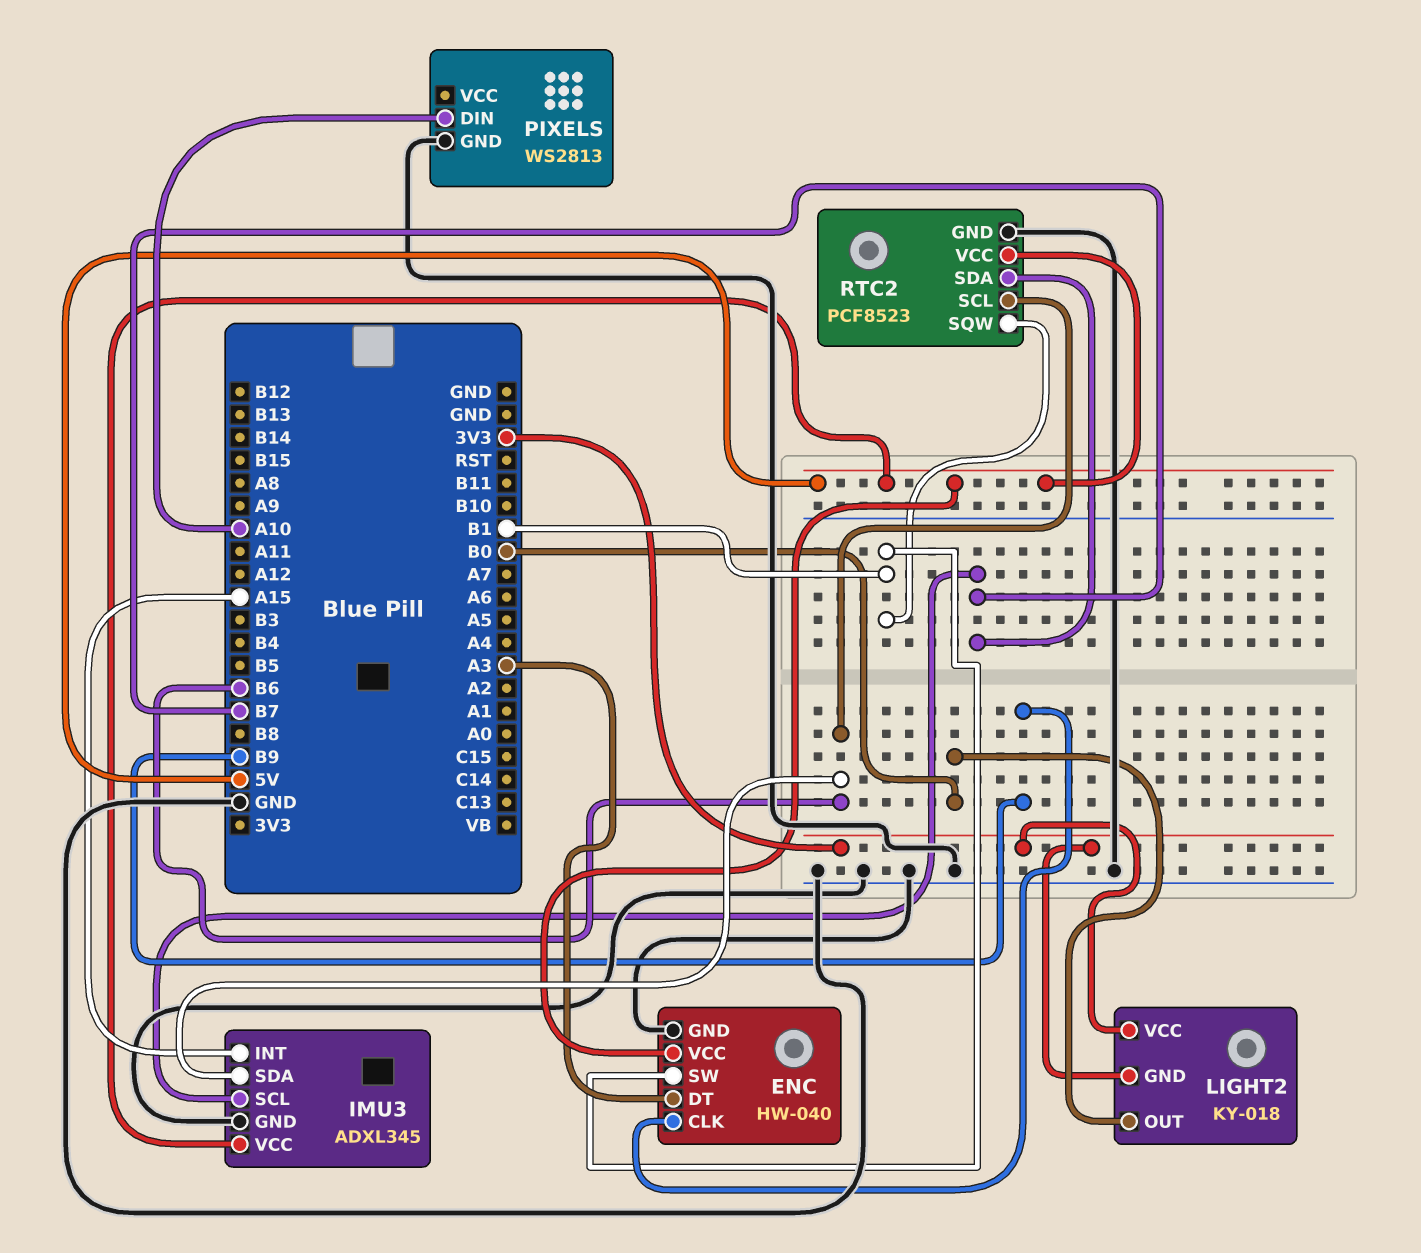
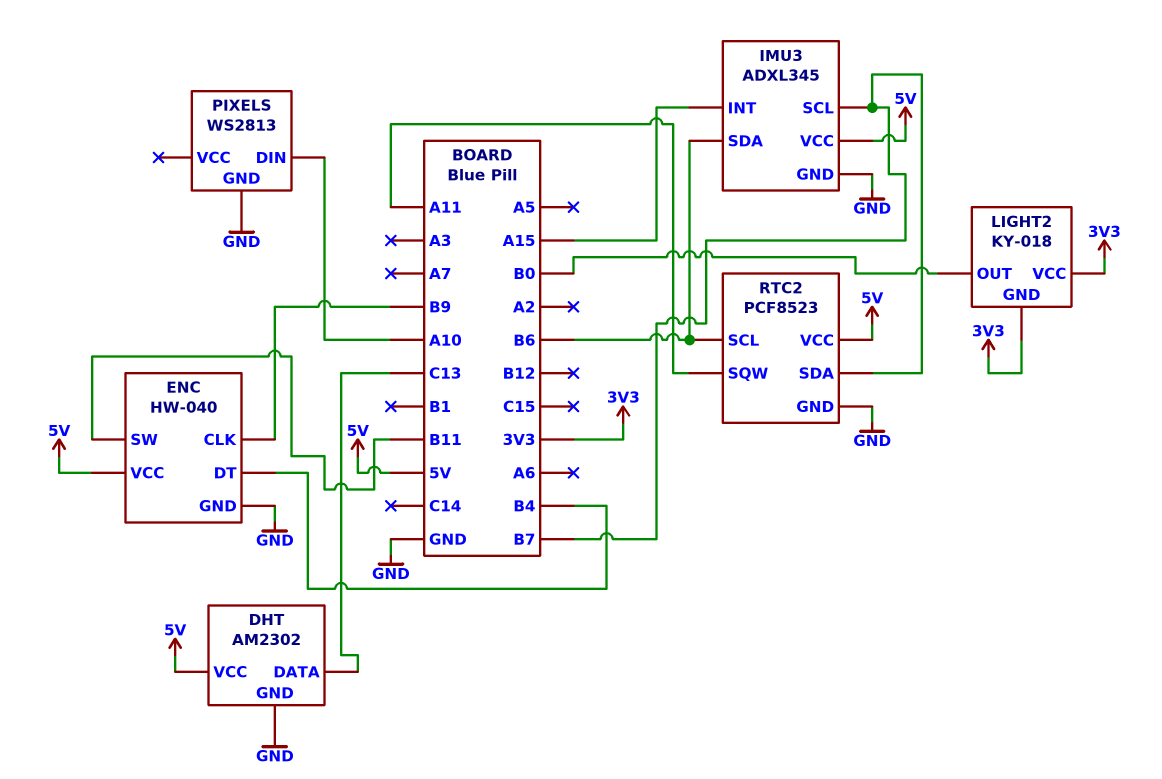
DHT: none -> AM2302
DHT pin DATA: none -> C13
DHT pin GND: none -> GND
DHT pin VCC: none -> 5V
ENC pin DT: A3 -> B4
ENC pin SW: B1 -> B11
RTC2 pin SQW: B1 -> A11

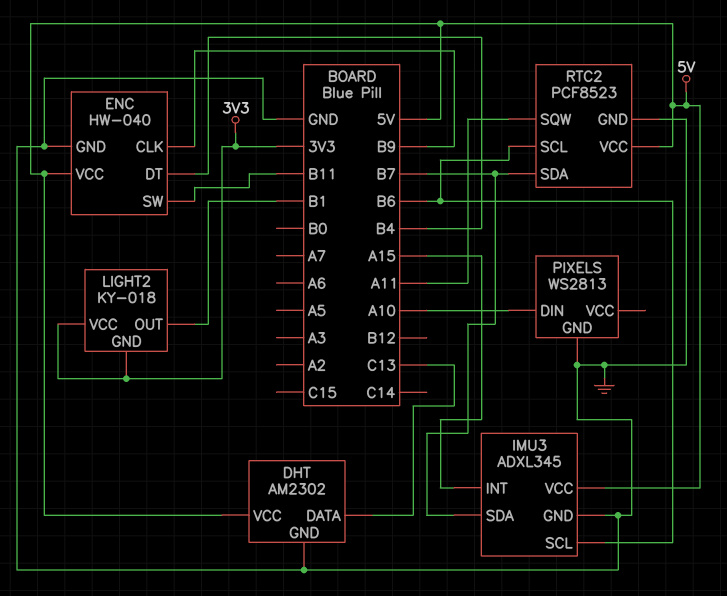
IMU3 pin SCL: B7 -> B6
IMU3 pin SDA: B6 -> B7
LIGHT2 pin OUT: B0 -> B1

